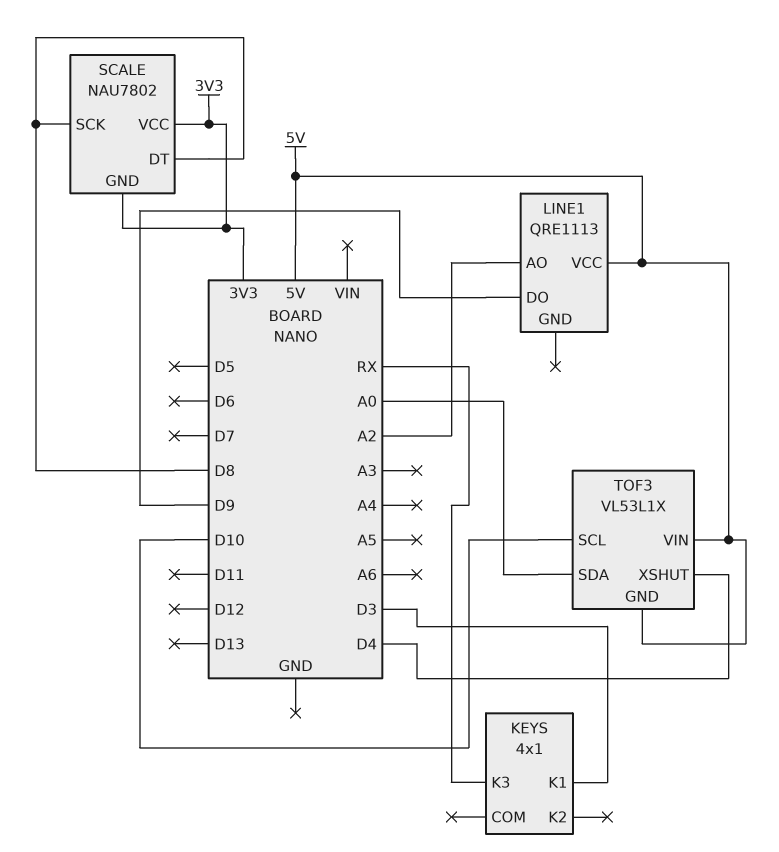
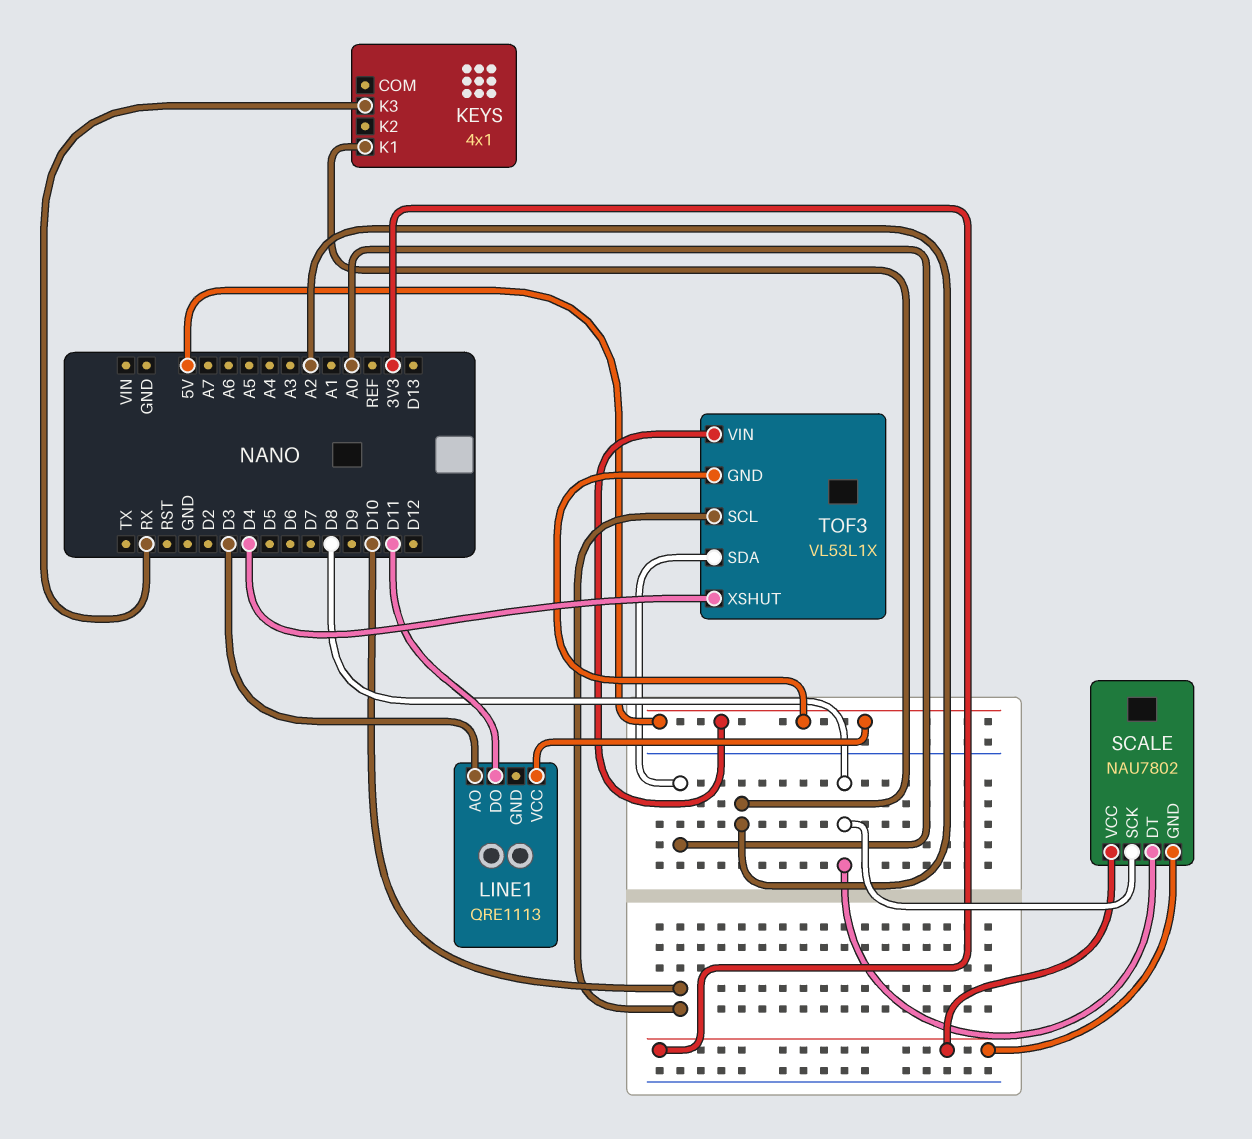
KEYS pin K1: D3 -> A2
LINE1 pin AO: A2 -> D3
LINE1 pin DO: D9 -> D11

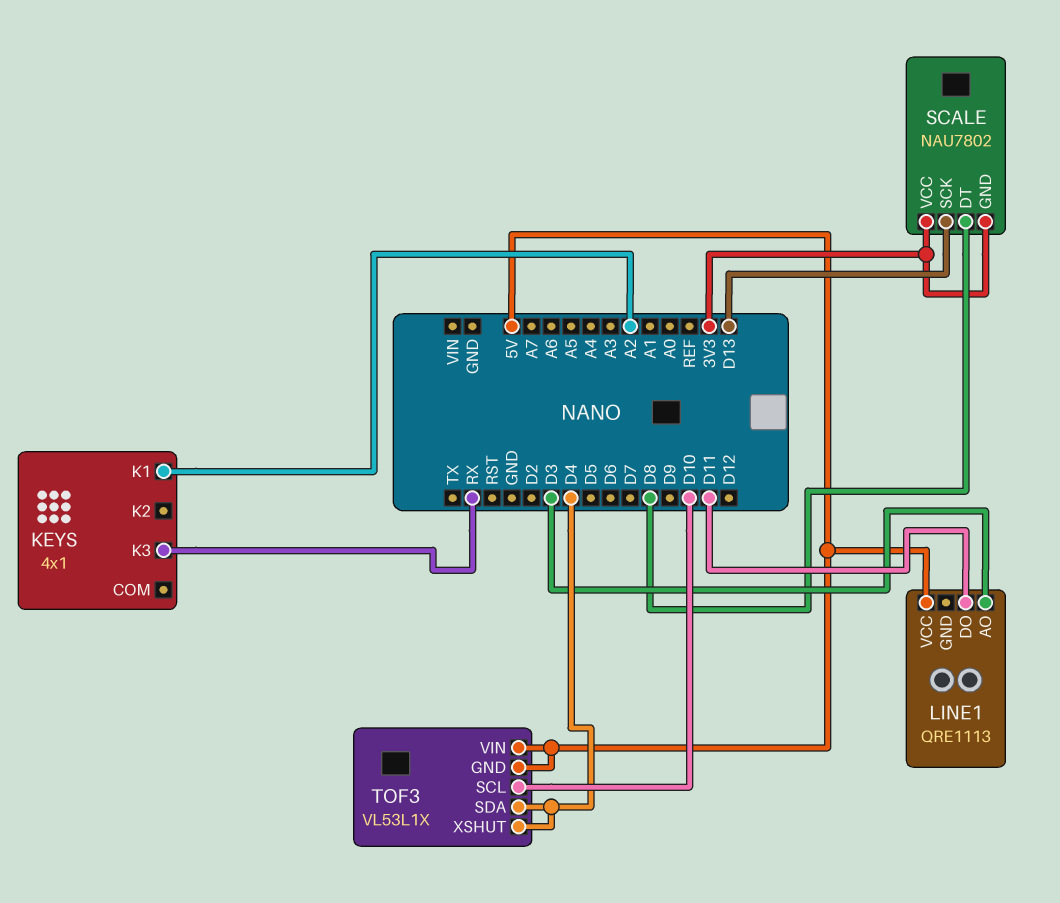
SCALE pin SCK: D8 -> D13
TOF3 pin SDA: A0 -> D4

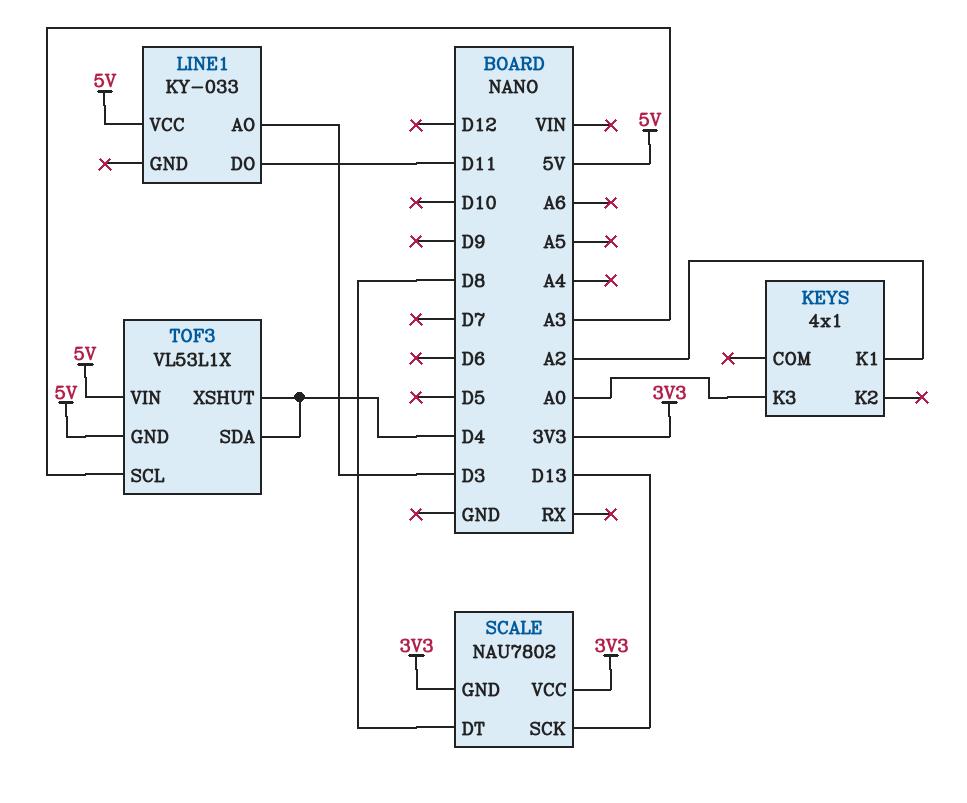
KEYS pin K3: RX -> A0
LINE1: QRE1113 -> KY-033
TOF3 pin SCL: D10 -> A3

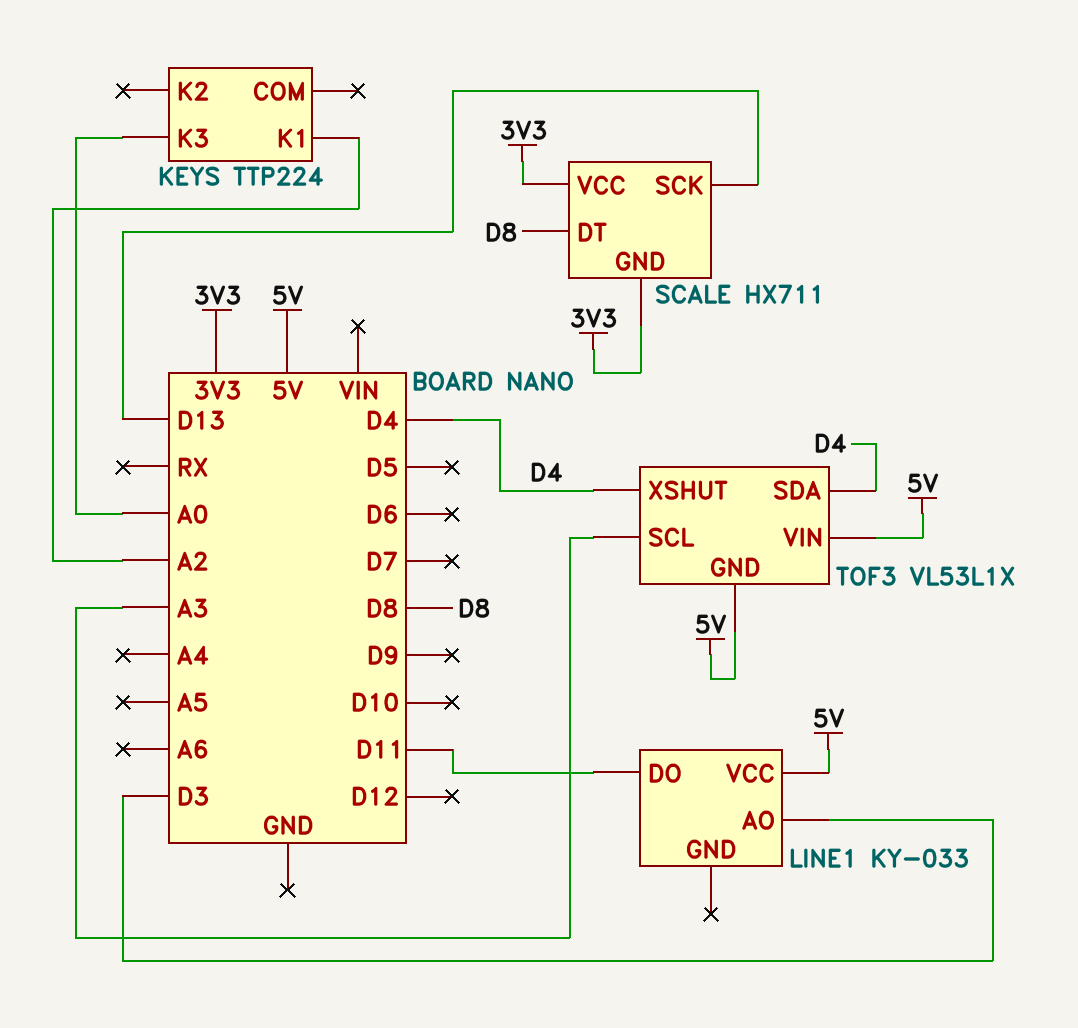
KEYS: 4x1 -> TTP224
SCALE: NAU7802 -> HX711

